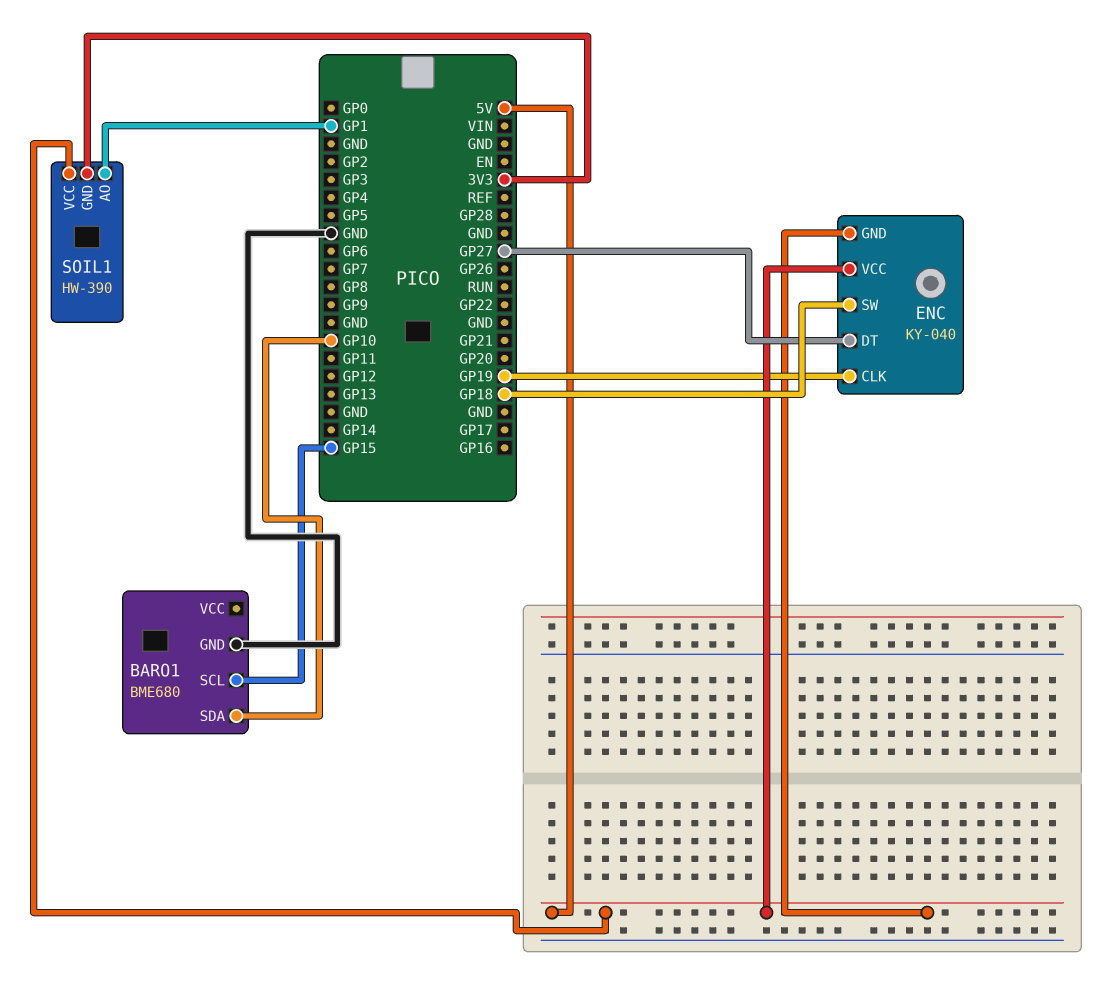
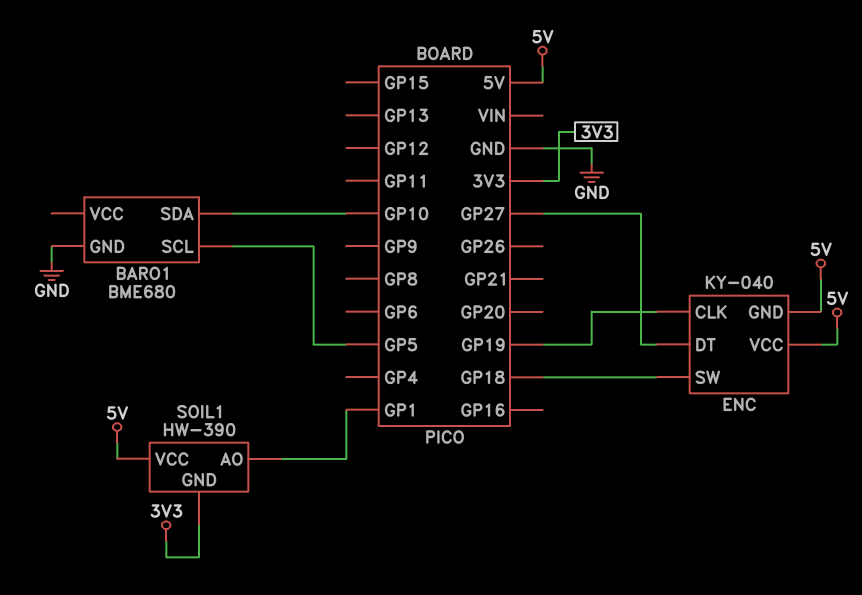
BARO1 pin SCL: GP15 -> GP5

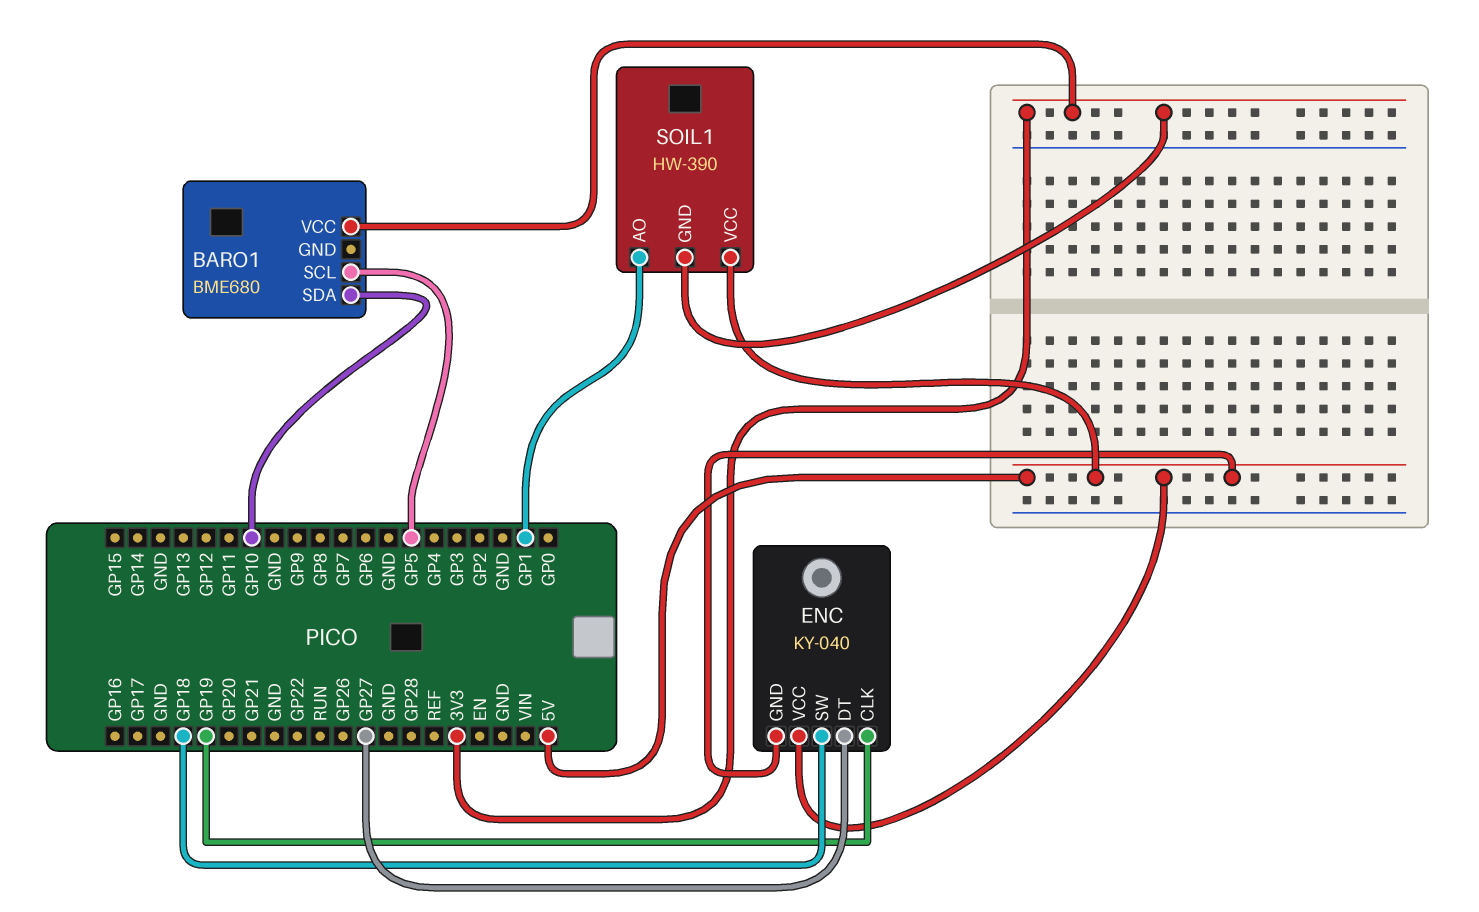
BARO1 pin GND: GND -> none
BARO1 pin VCC: none -> 3V3

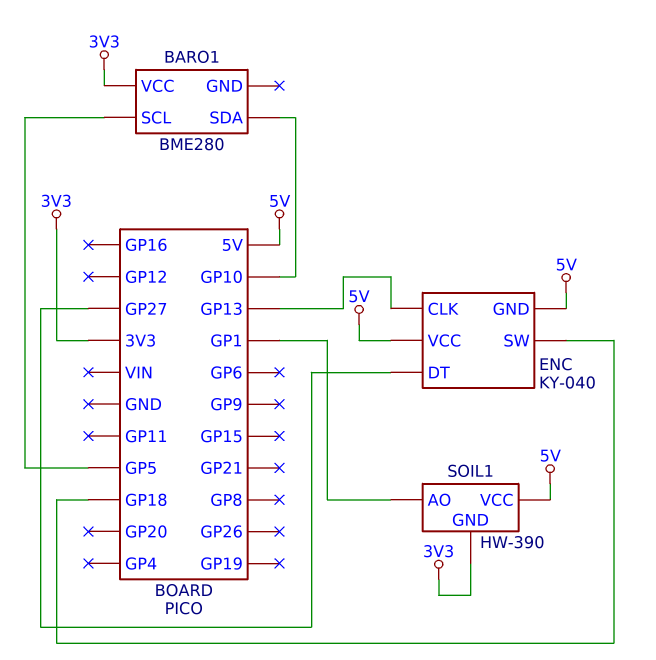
BARO1: BME680 -> BME280
ENC pin CLK: GP19 -> GP13

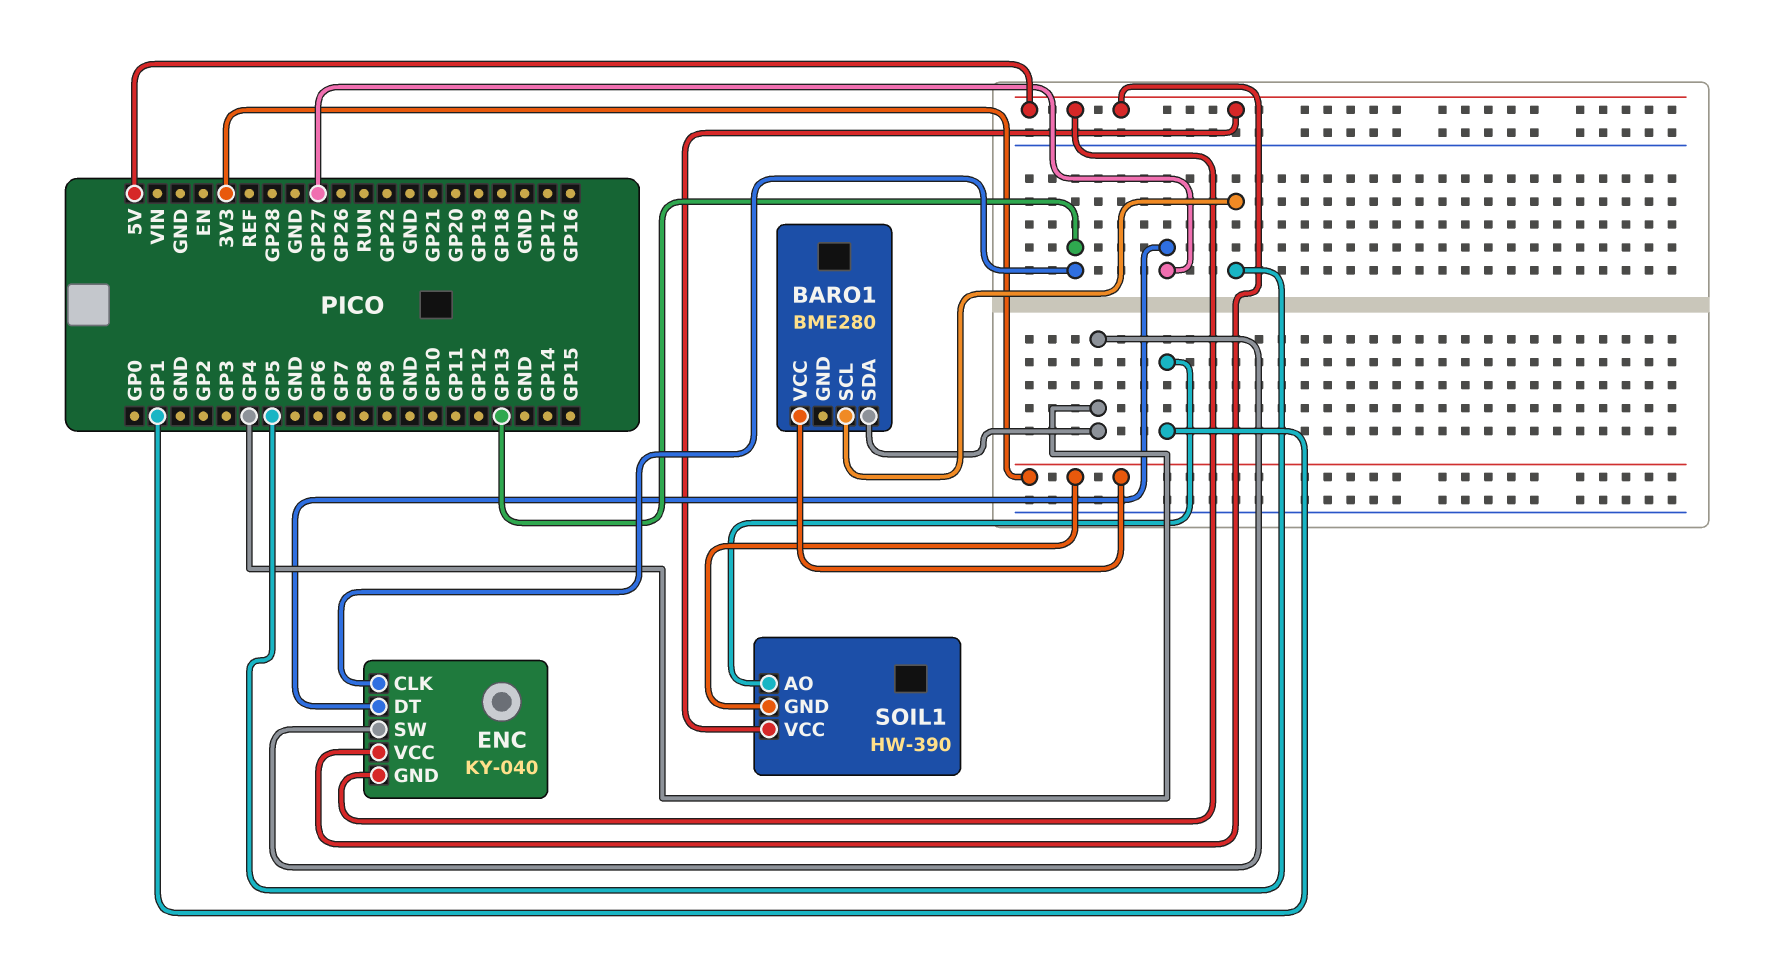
BARO1 pin SDA: GP10 -> GP4
ENC pin SW: GP18 -> GP4

